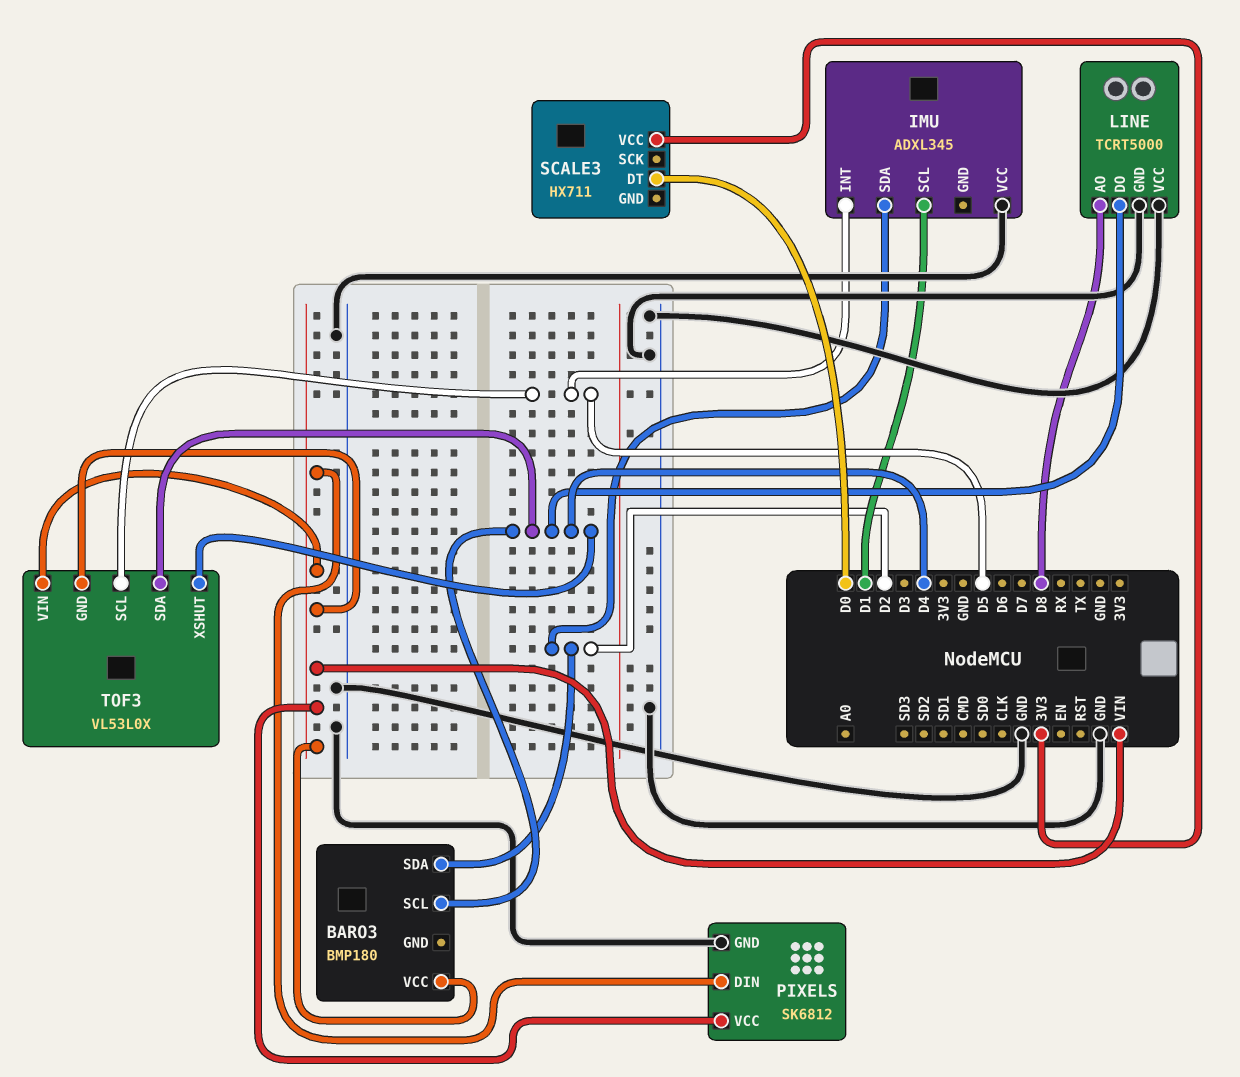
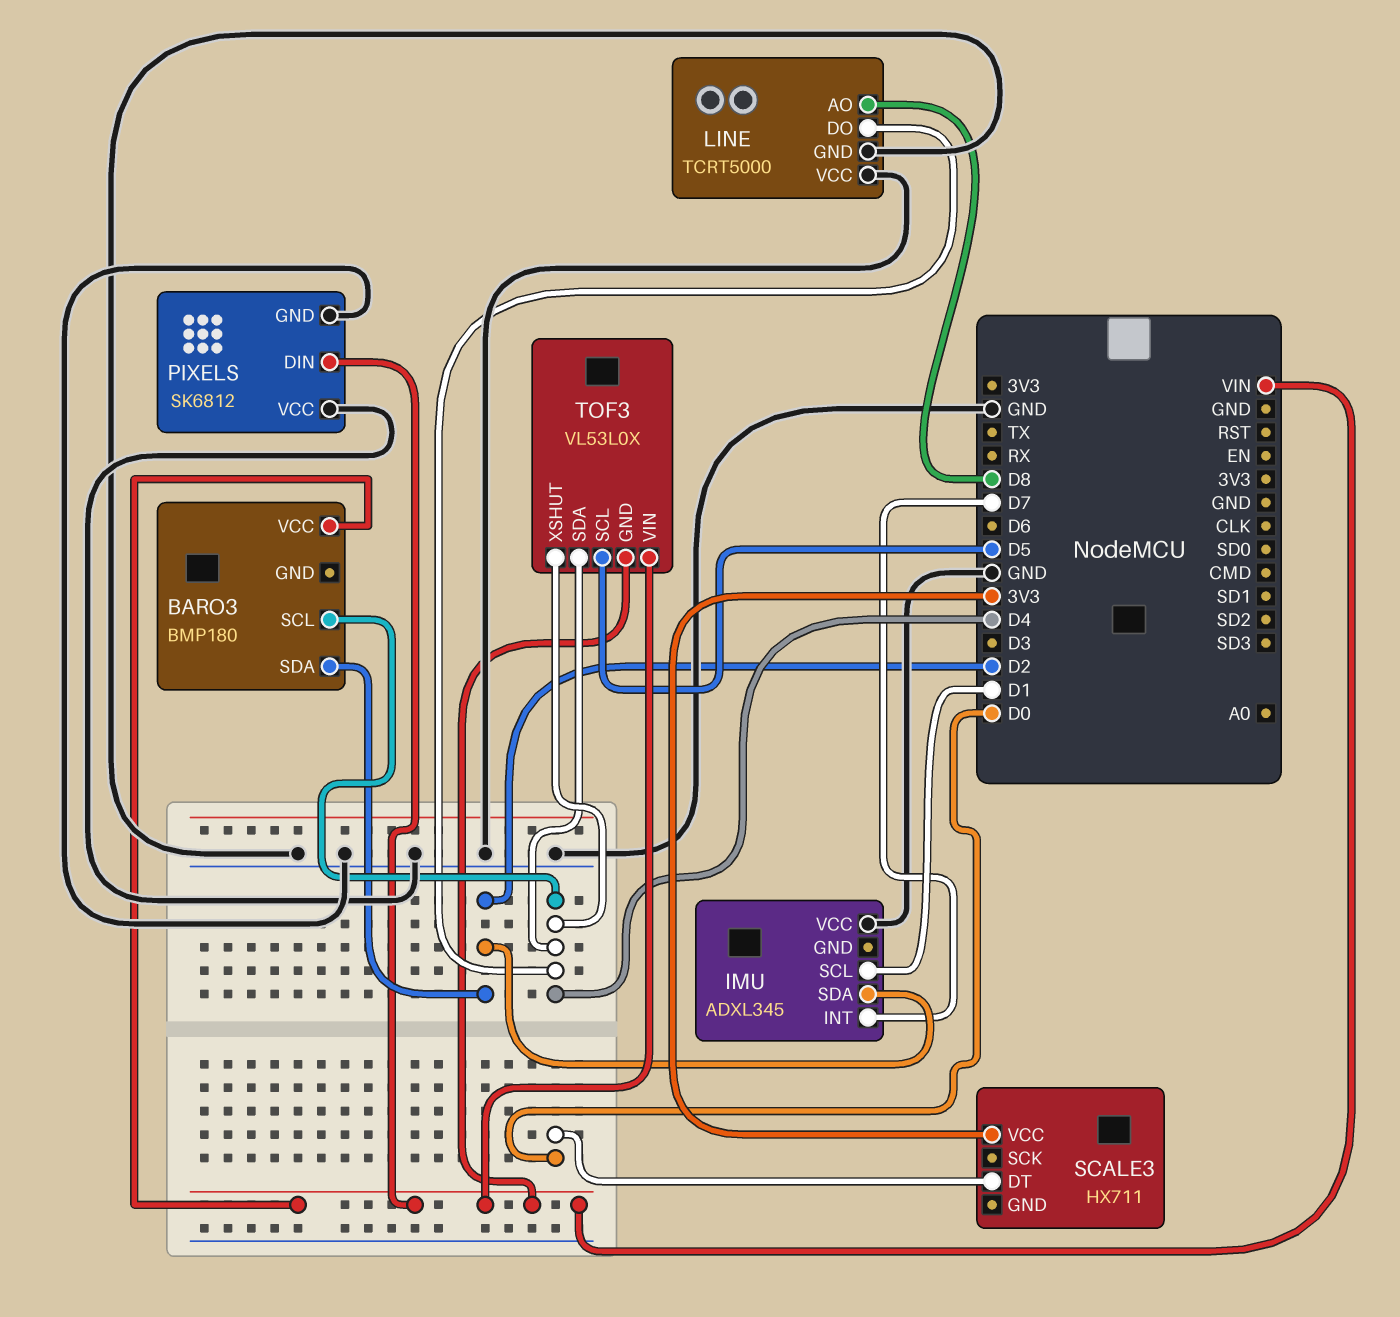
IMU pin INT: D5 -> D7
PIXELS pin VCC: VIN -> GND

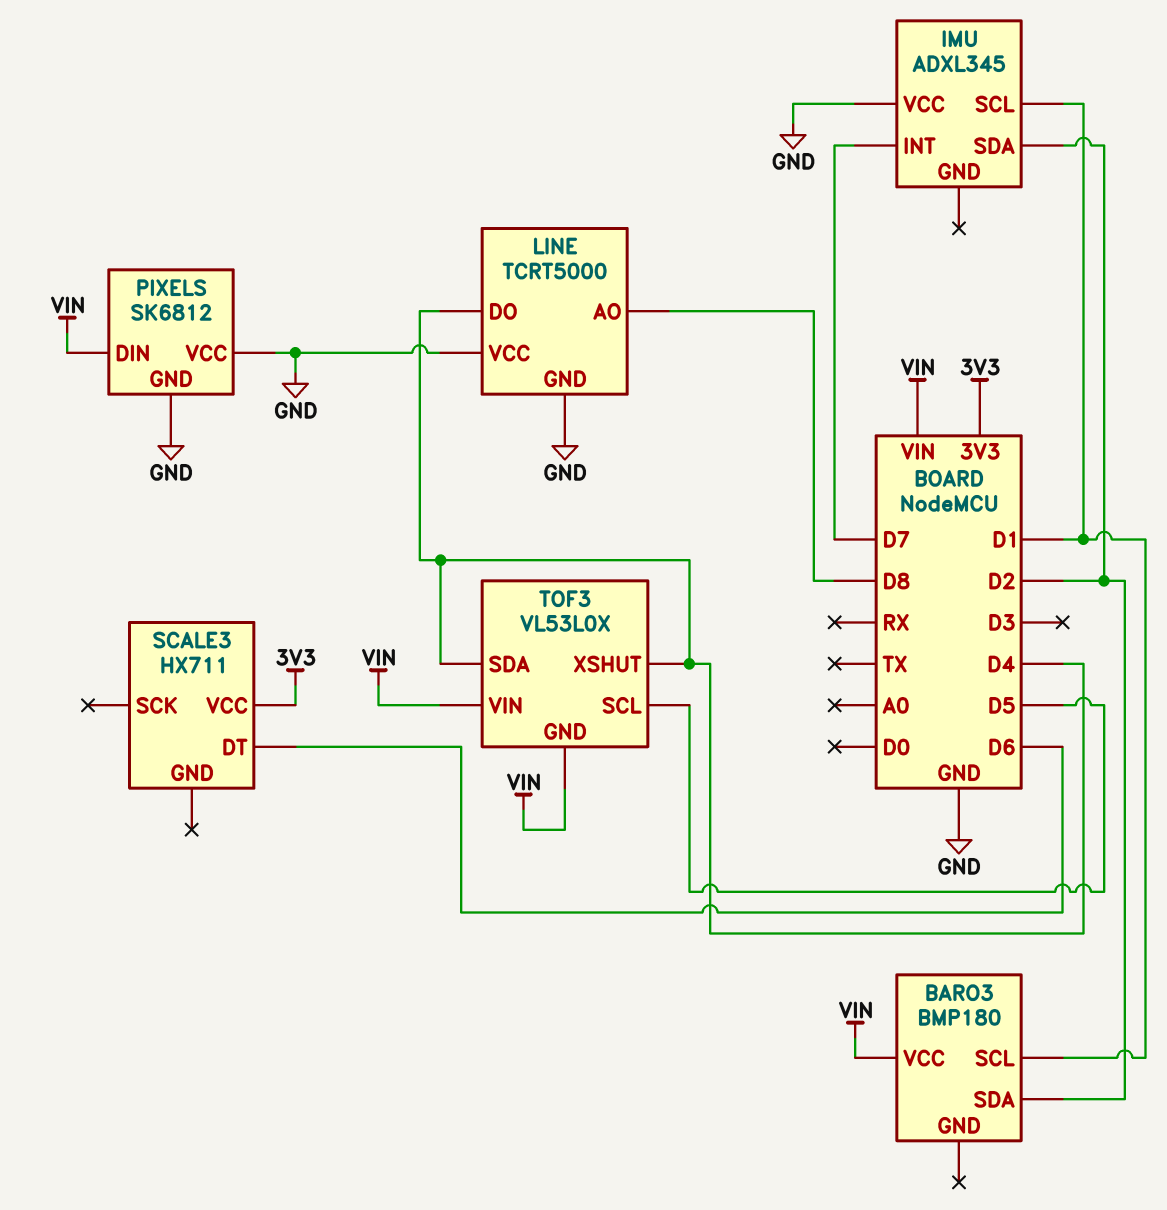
BARO3 pin SCL: D4 -> D1
SCALE3 pin DT: D0 -> D6

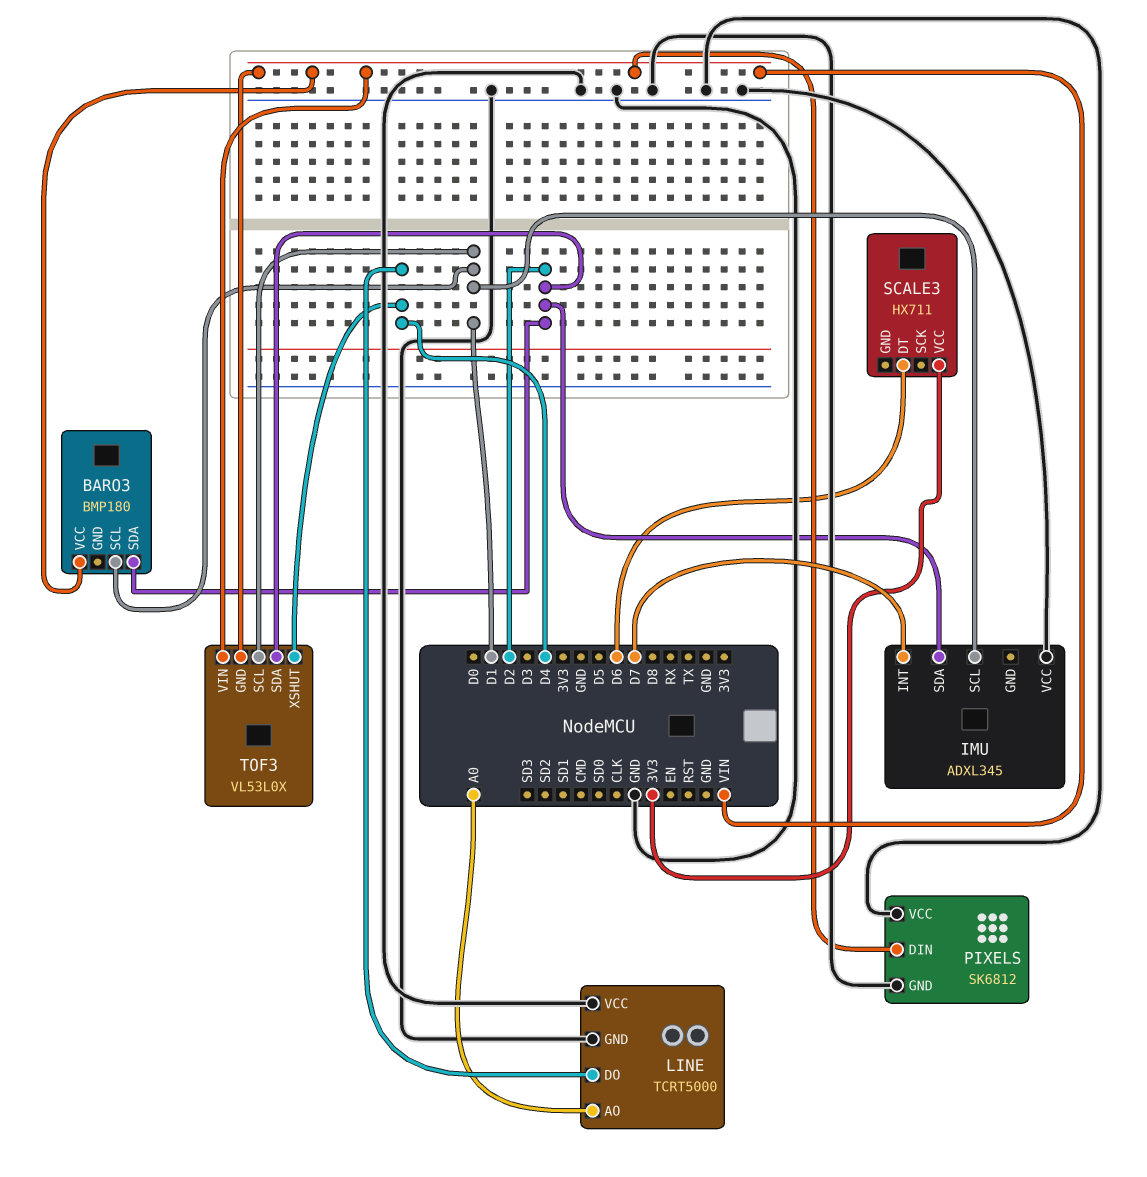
LINE pin AO: D8 -> A0
TOF3 pin SCL: D5 -> D1
TOF3 pin SDA: D4 -> D2

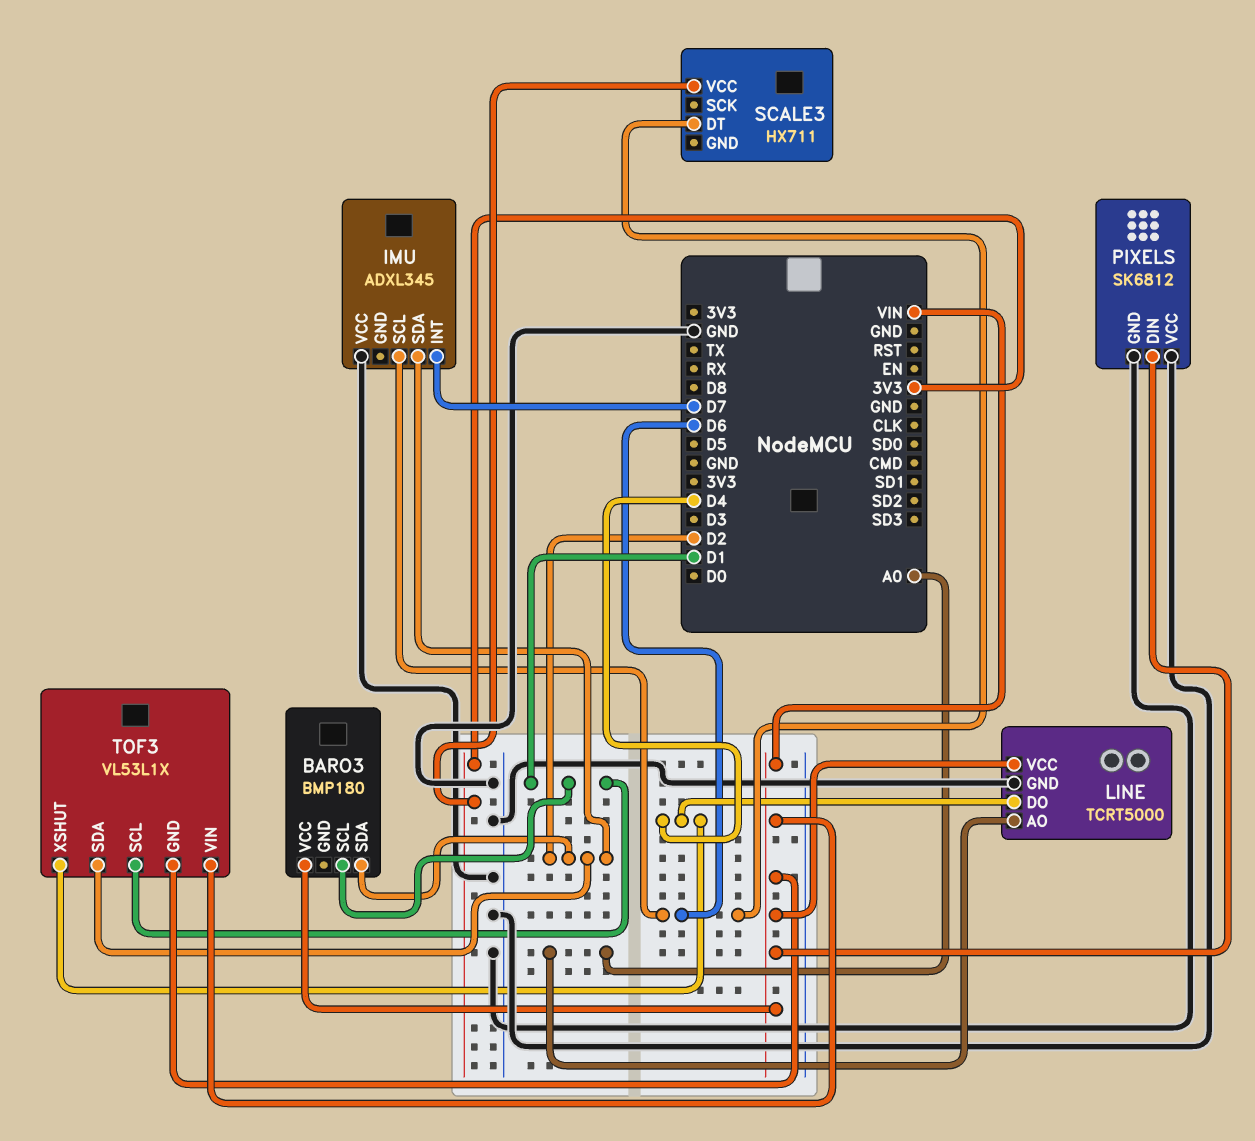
IMU pin SCL: D1 -> D6
LINE pin VCC: GND -> VIN
TOF3: VL53L0X -> VL53L1X

